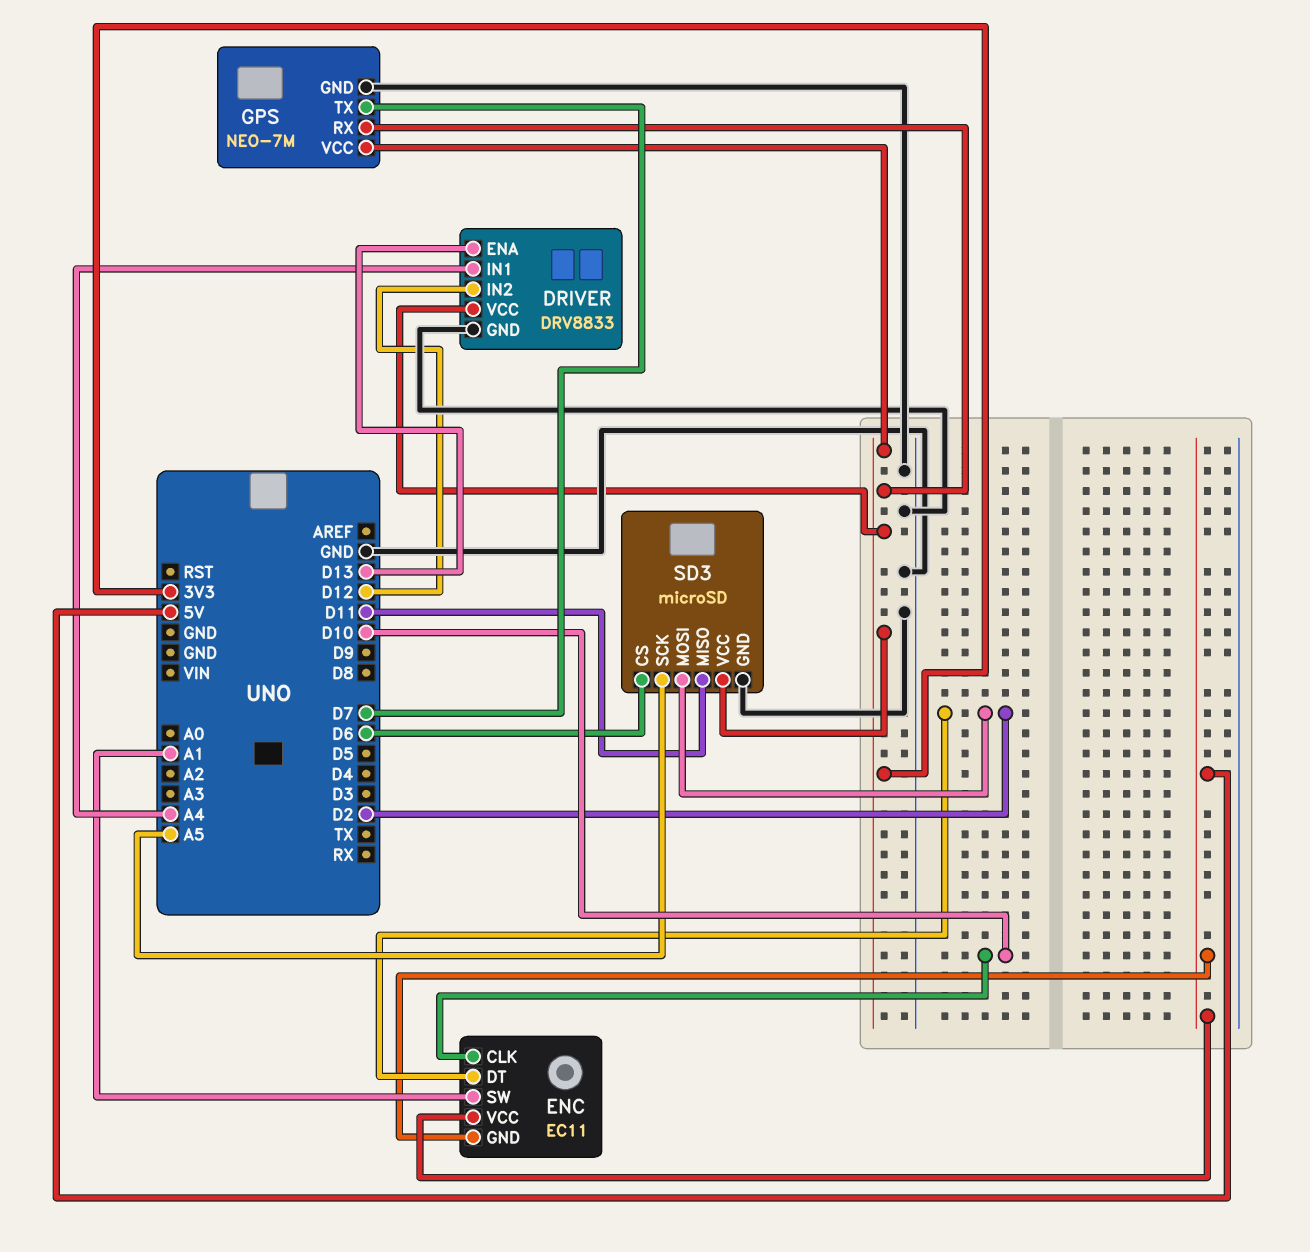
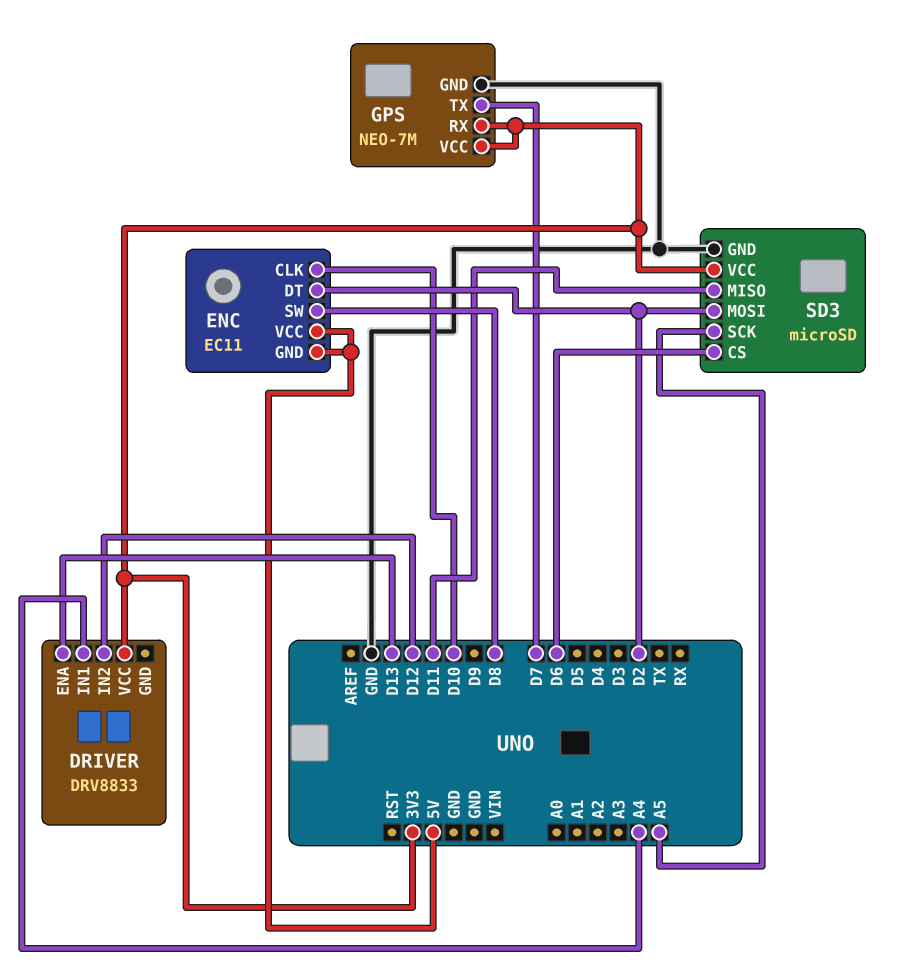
DRIVER pin GND: GND -> none
ENC pin SW: A1 -> D8

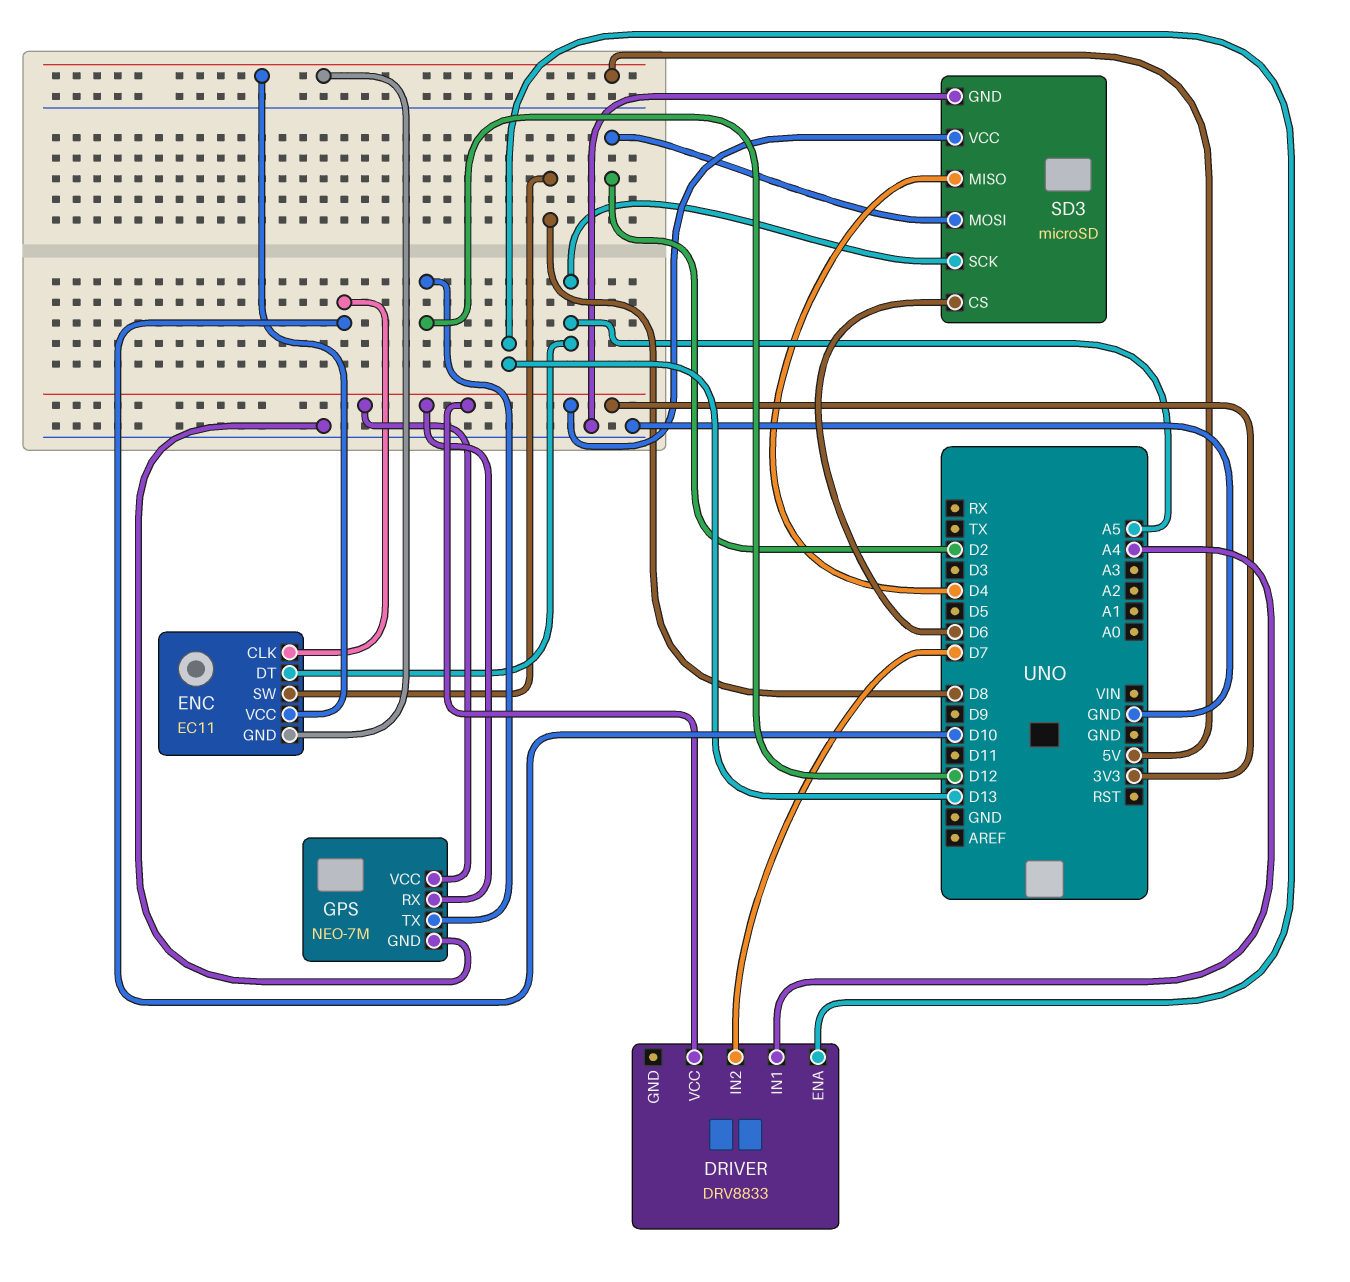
DRIVER pin IN2: D12 -> D7
ENC pin DT: D2 -> A5
GPS pin TX: D7 -> D12
SD3 pin MISO: D11 -> D4

